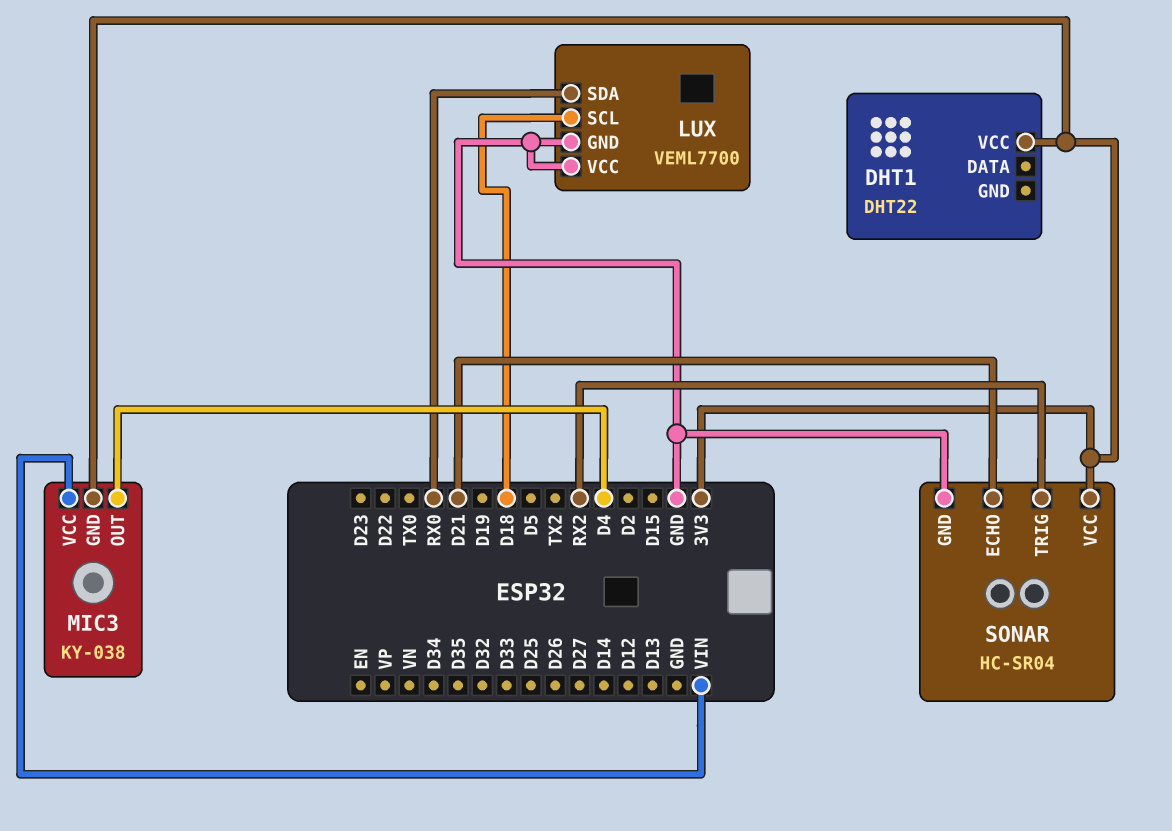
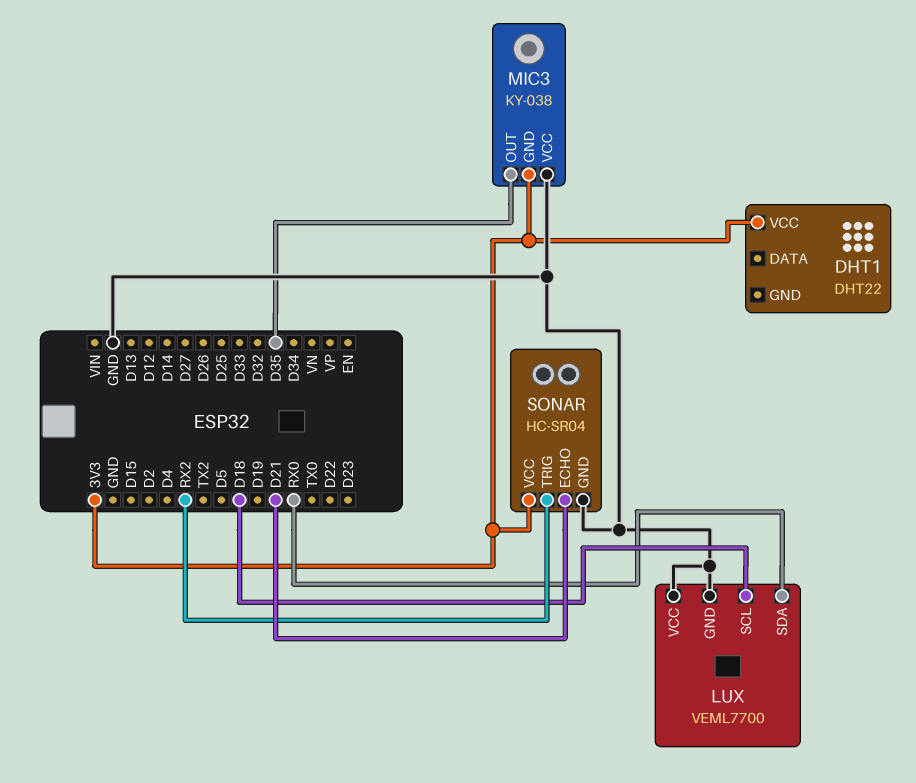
MIC3 pin OUT: D4 -> D35
MIC3 pin VCC: VIN -> GND

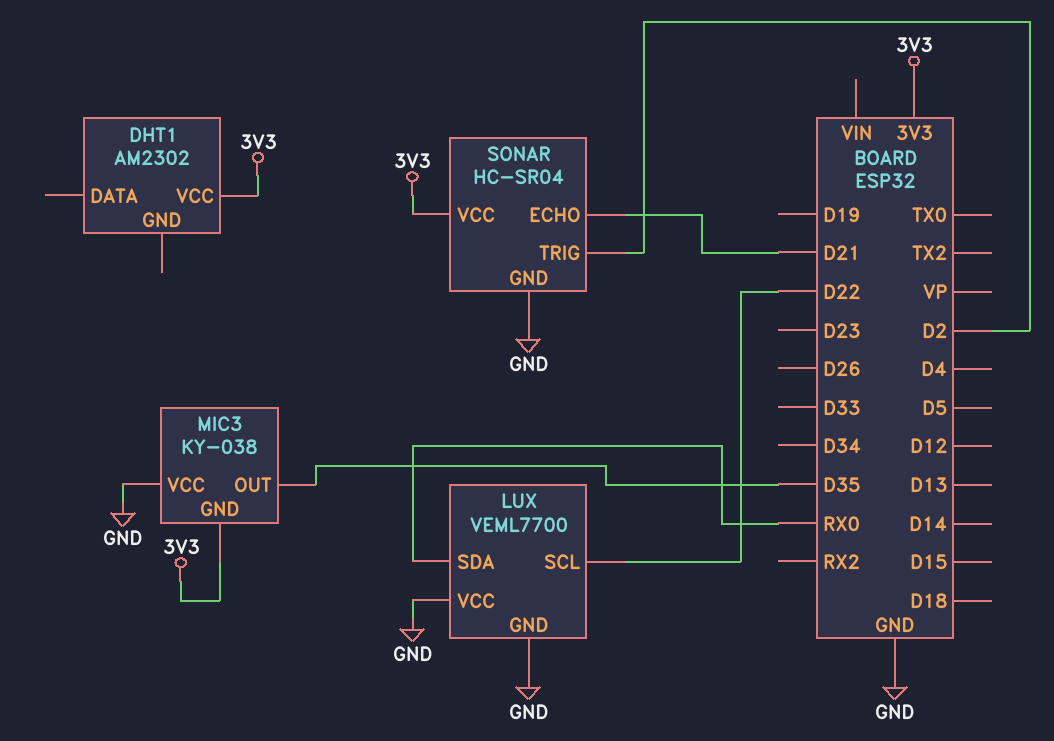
DHT1: DHT22 -> AM2302
LUX pin SCL: D18 -> D22
SONAR pin TRIG: RX2 -> D2

